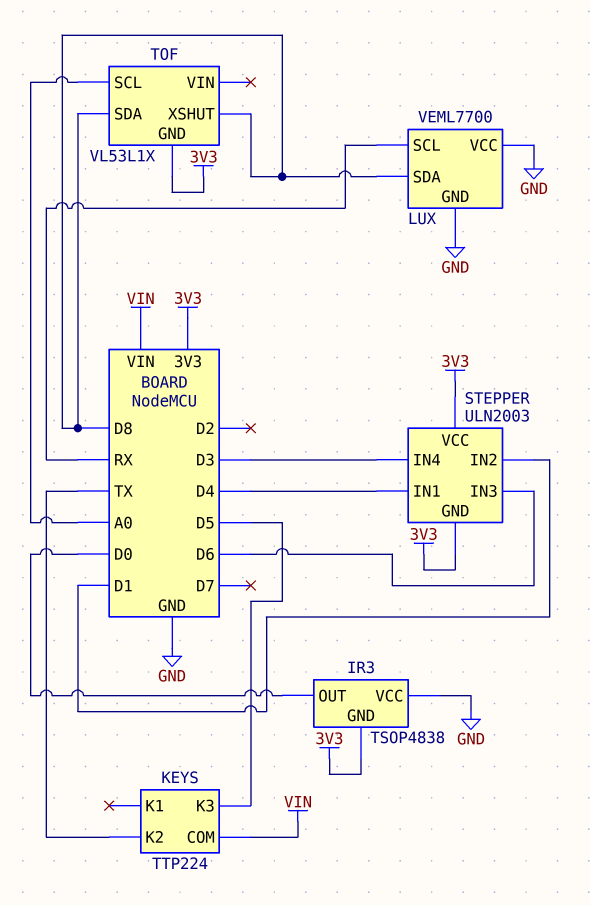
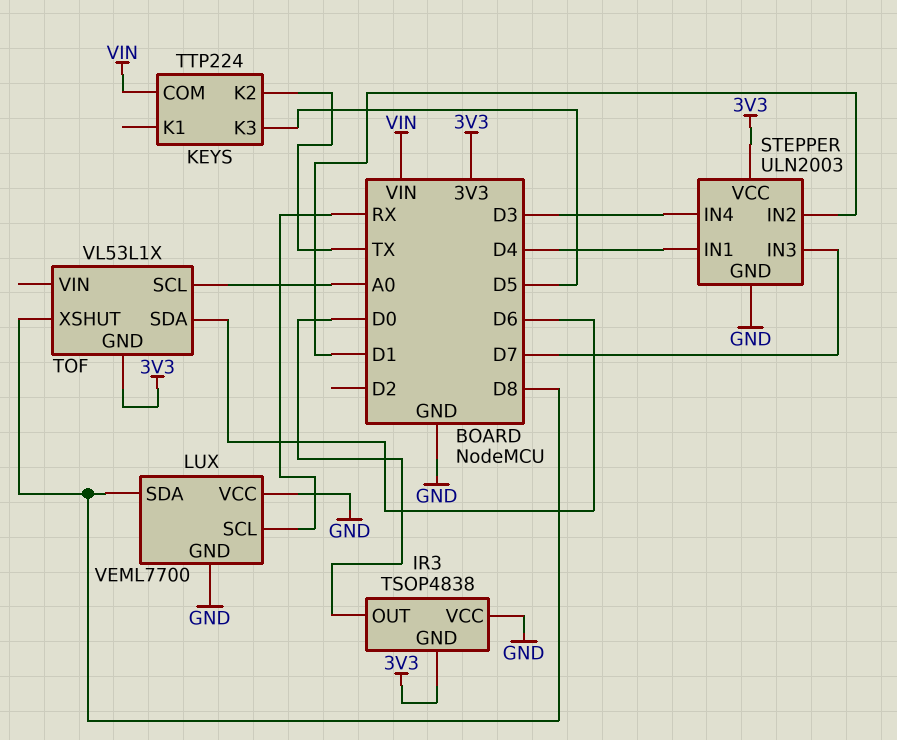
STEPPER pin GND: 3V3 -> GND
STEPPER pin IN3: D6 -> D7
TOF pin SDA: D8 -> D6

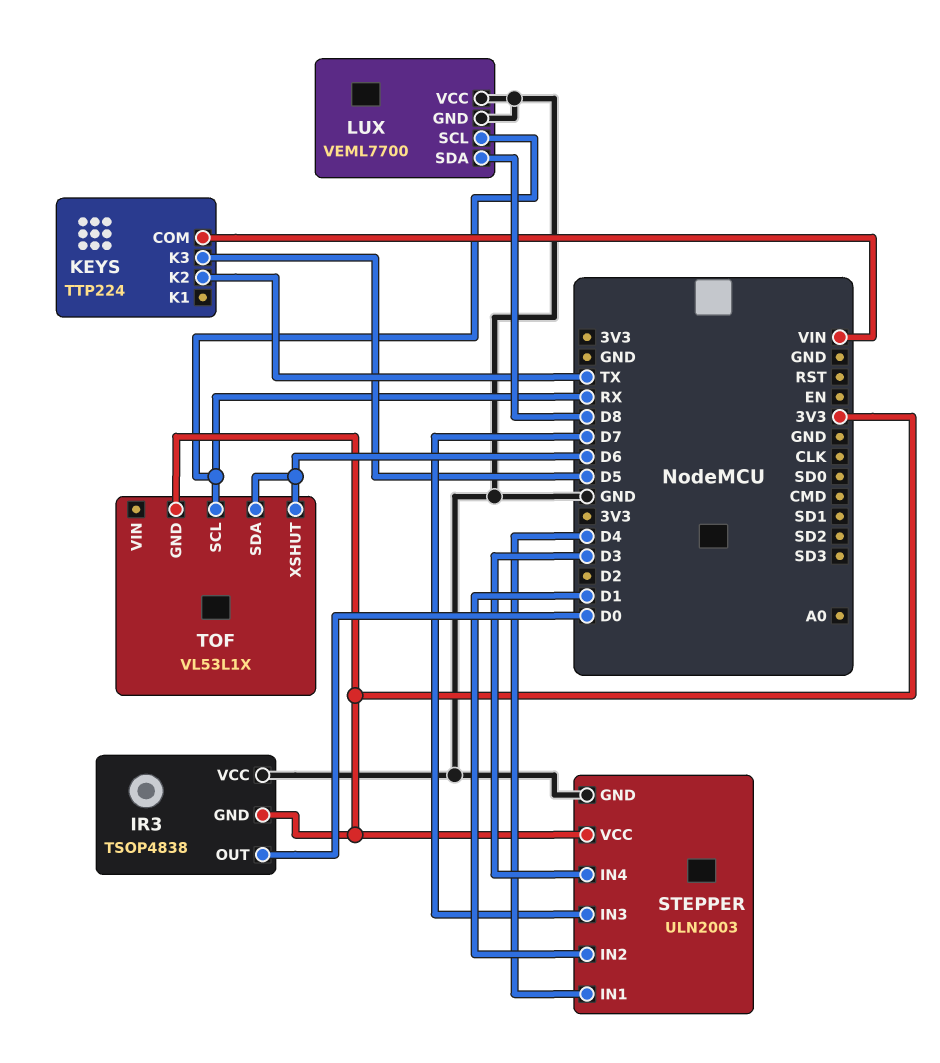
TOF pin SCL: A0 -> RX
TOF pin XSHUT: D8 -> D6

